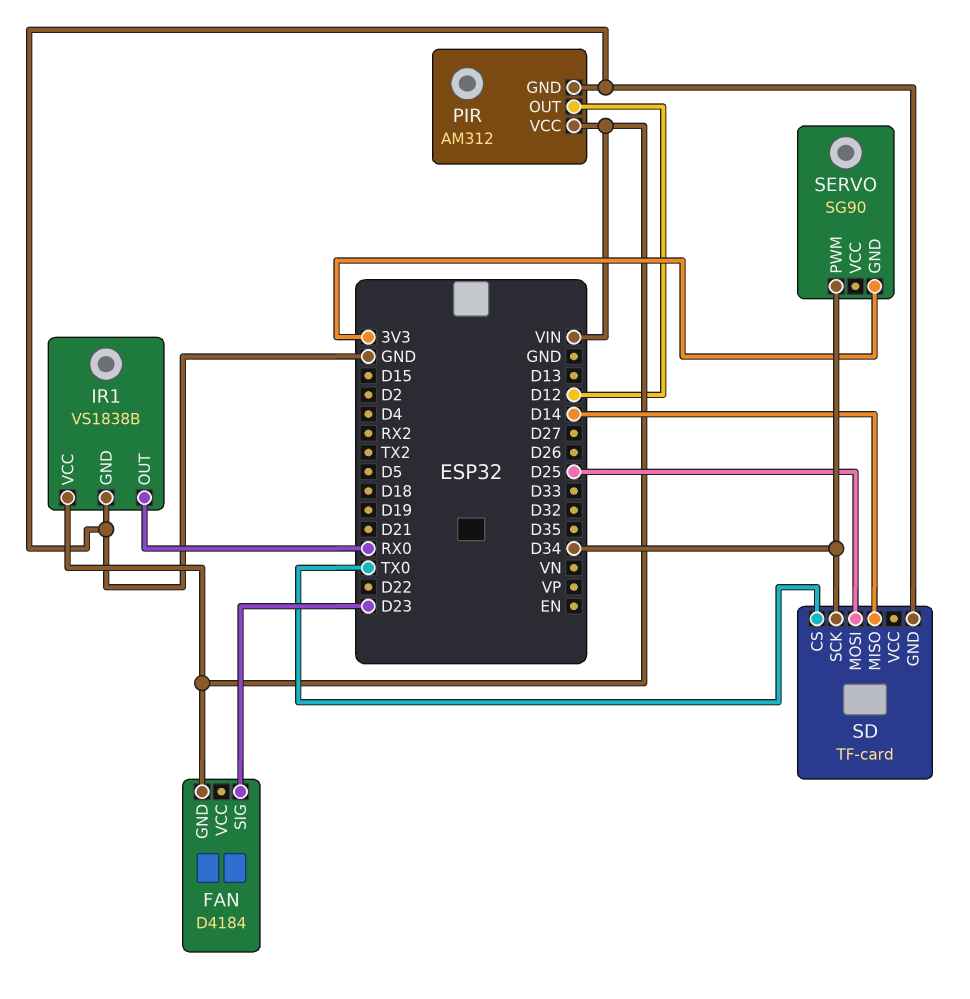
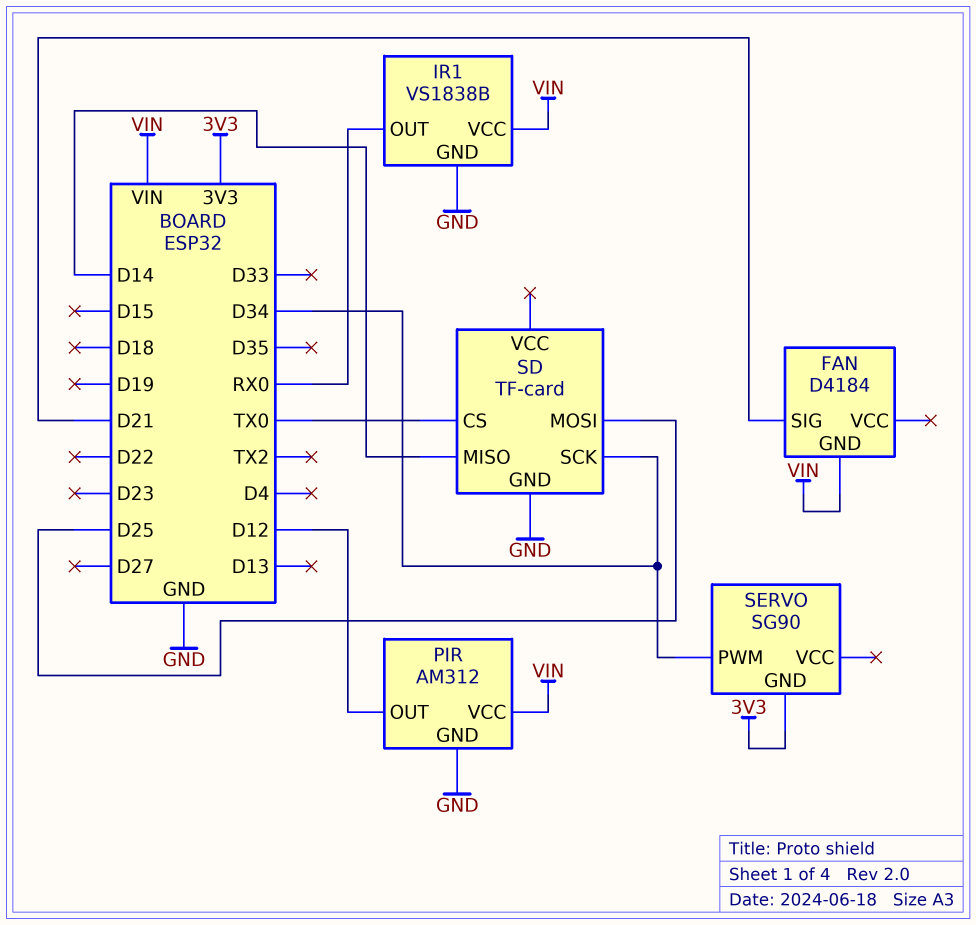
FAN pin SIG: D23 -> D21

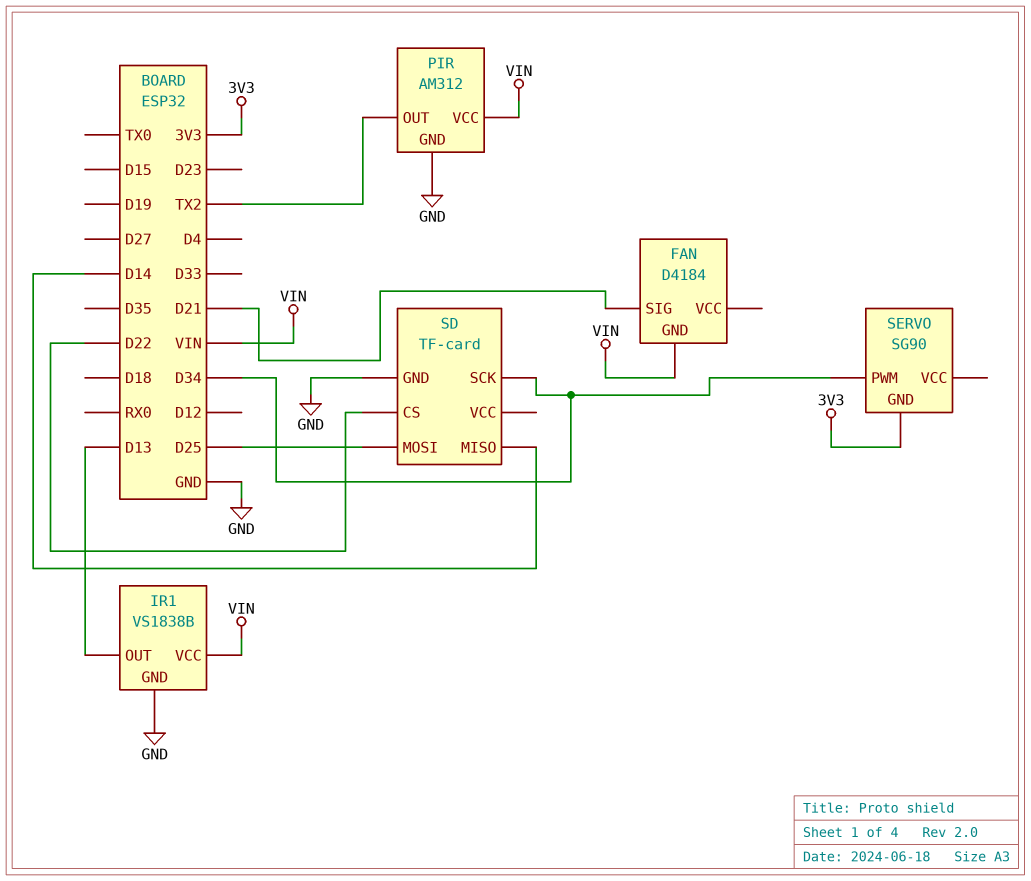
IR1 pin OUT: RX0 -> D13
PIR pin OUT: D12 -> TX2
SD pin CS: TX0 -> D22

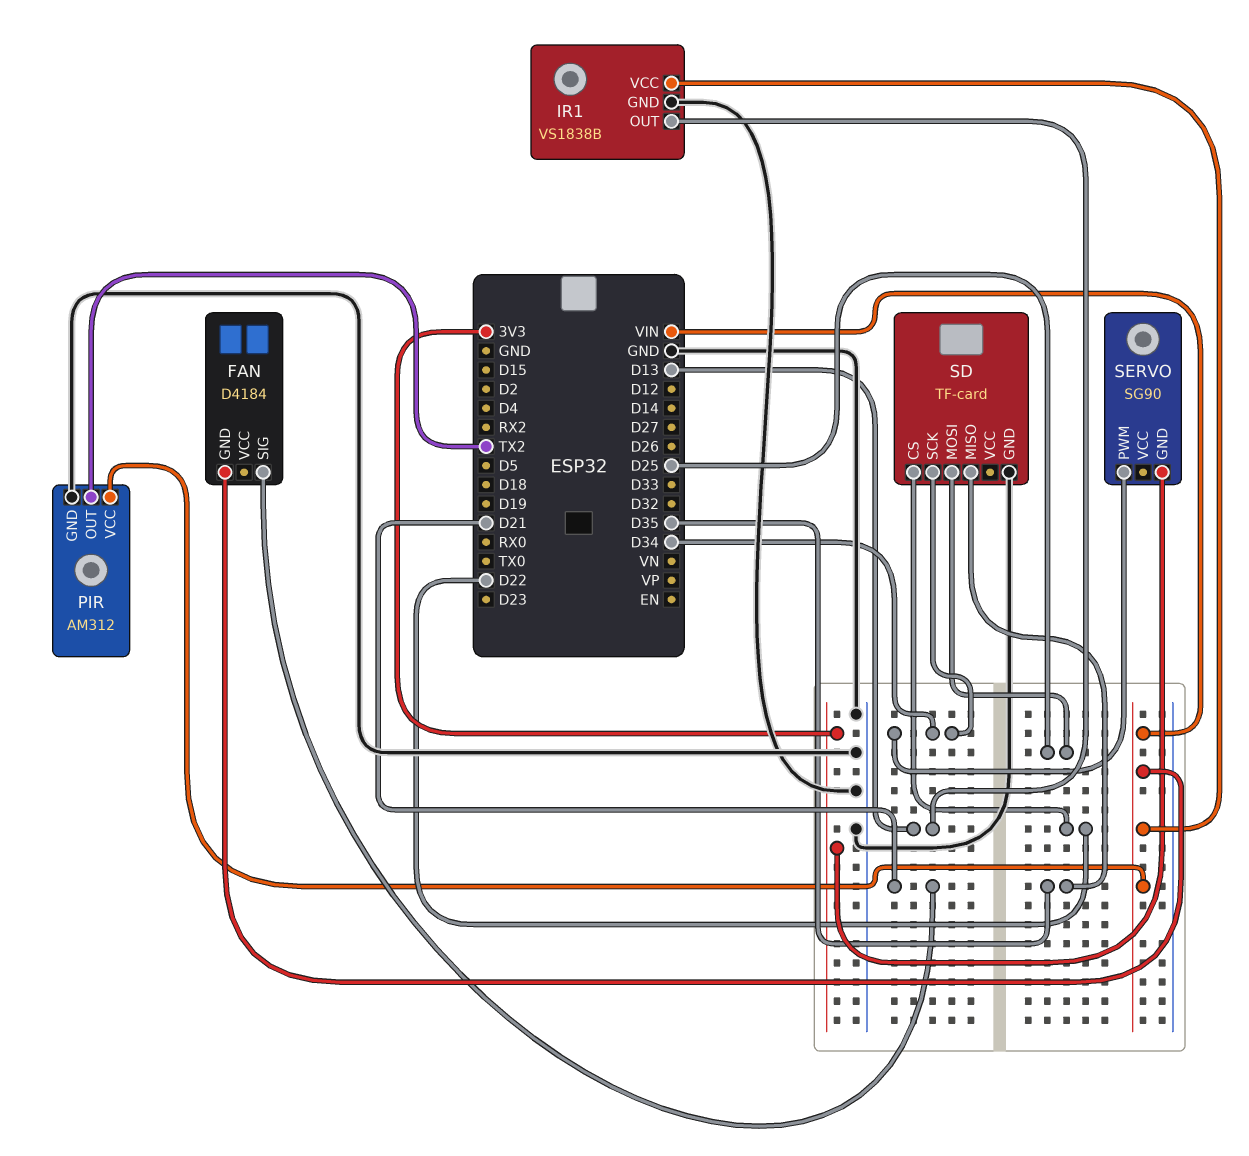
SD pin MISO: D14 -> D35

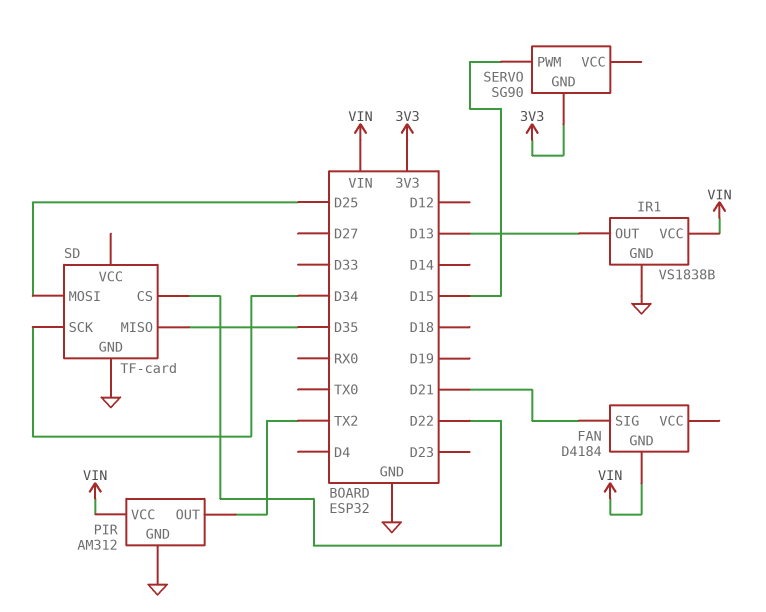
SERVO pin PWM: D34 -> D15

